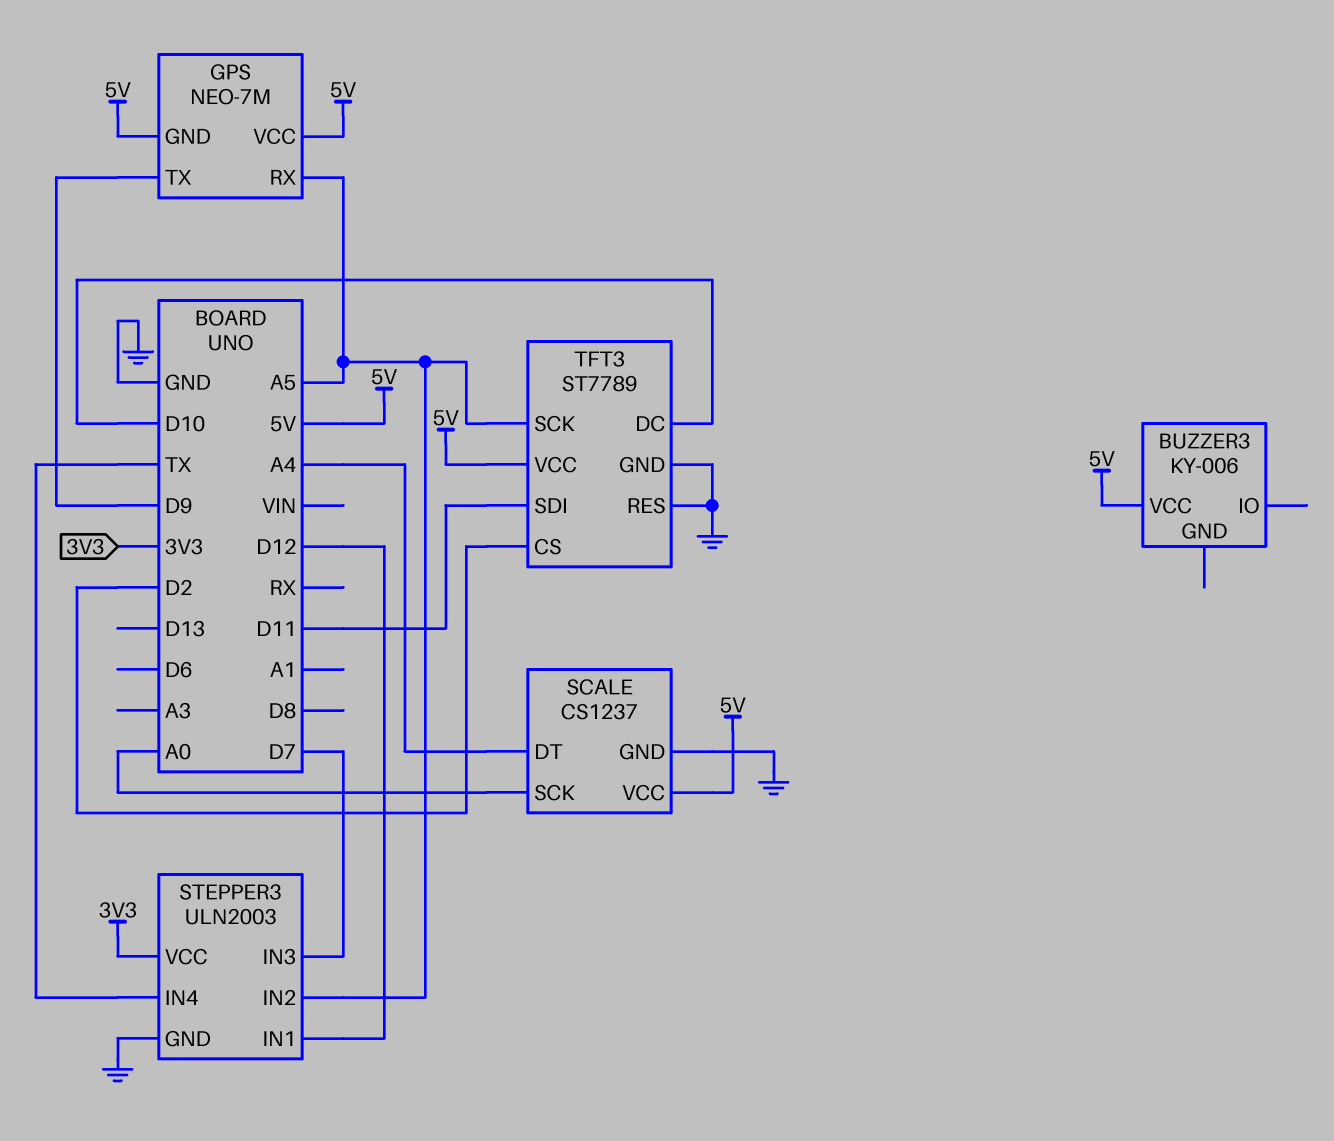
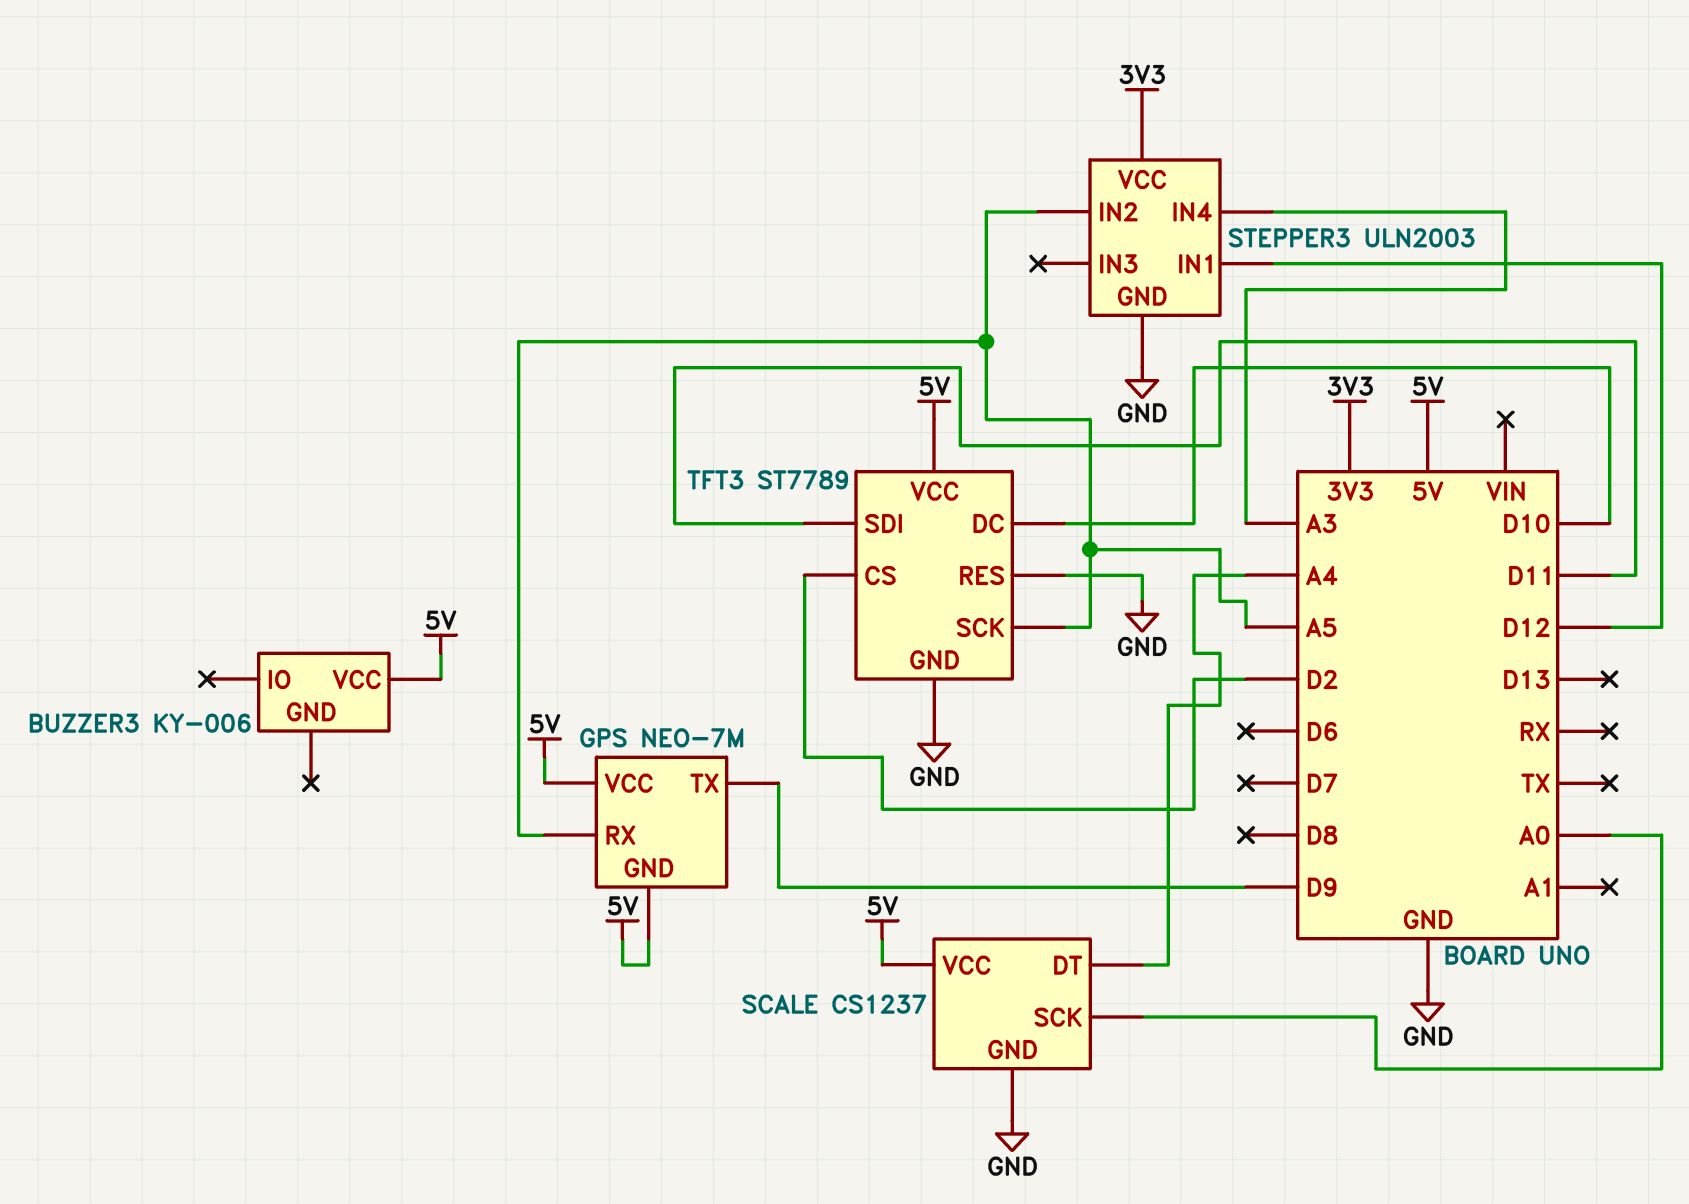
STEPPER3 pin IN3: D7 -> none
STEPPER3 pin IN4: TX -> A3

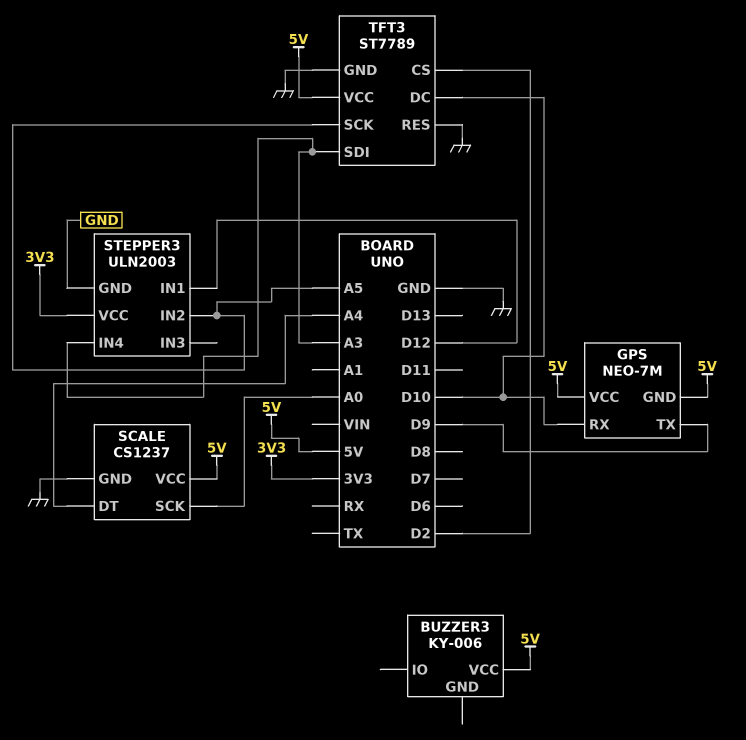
GPS pin RX: A5 -> D10
TFT3 pin SDI: D11 -> A3

